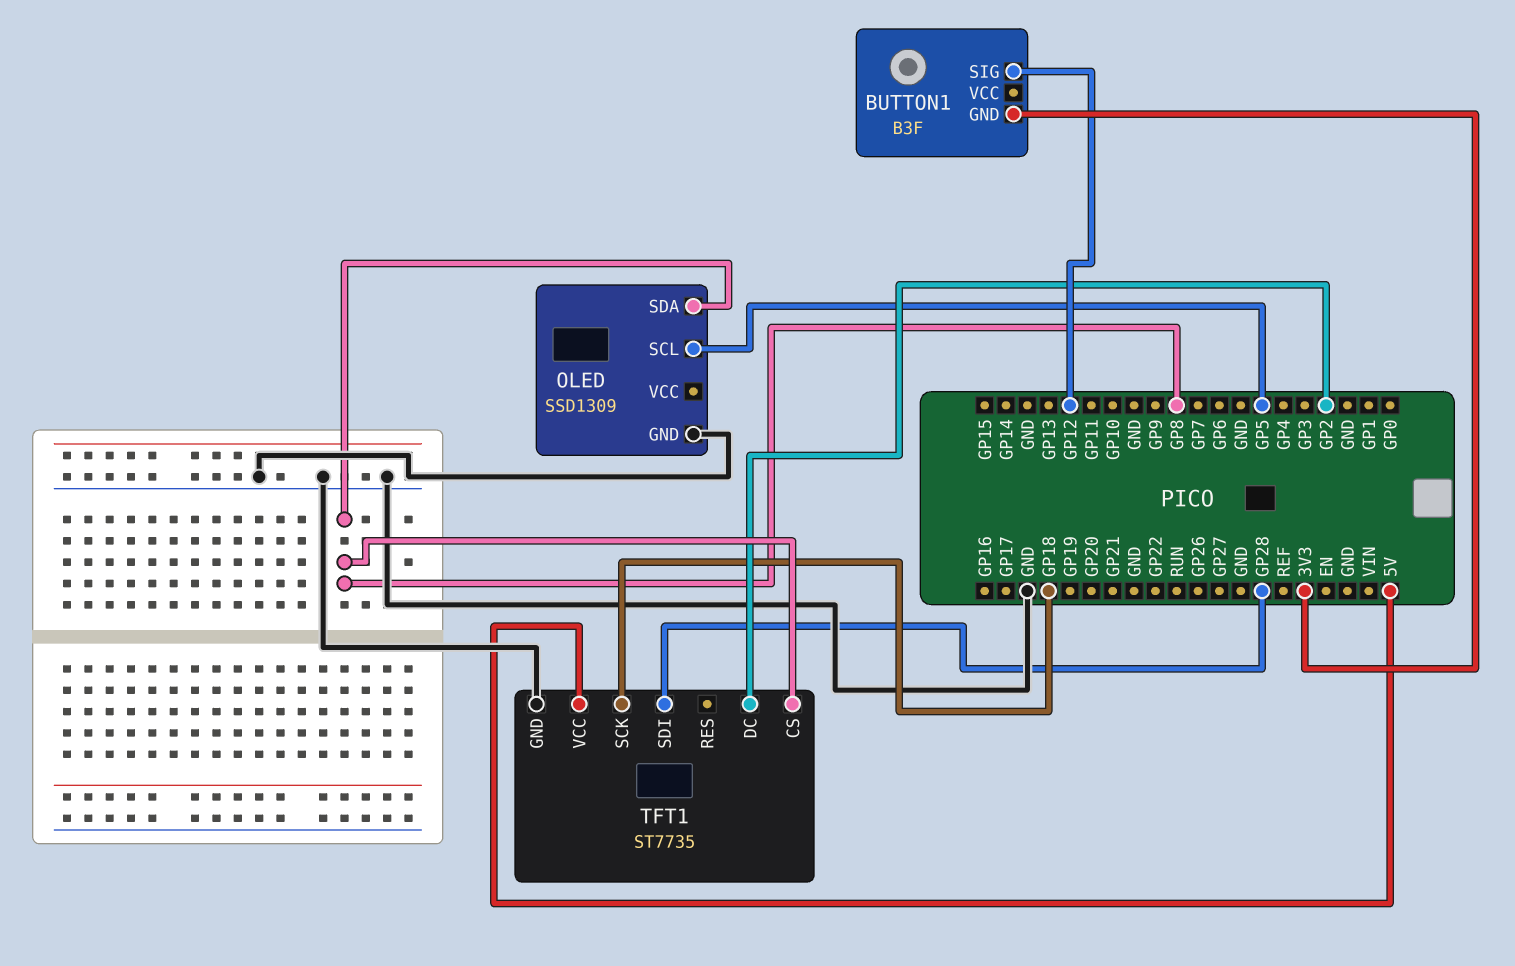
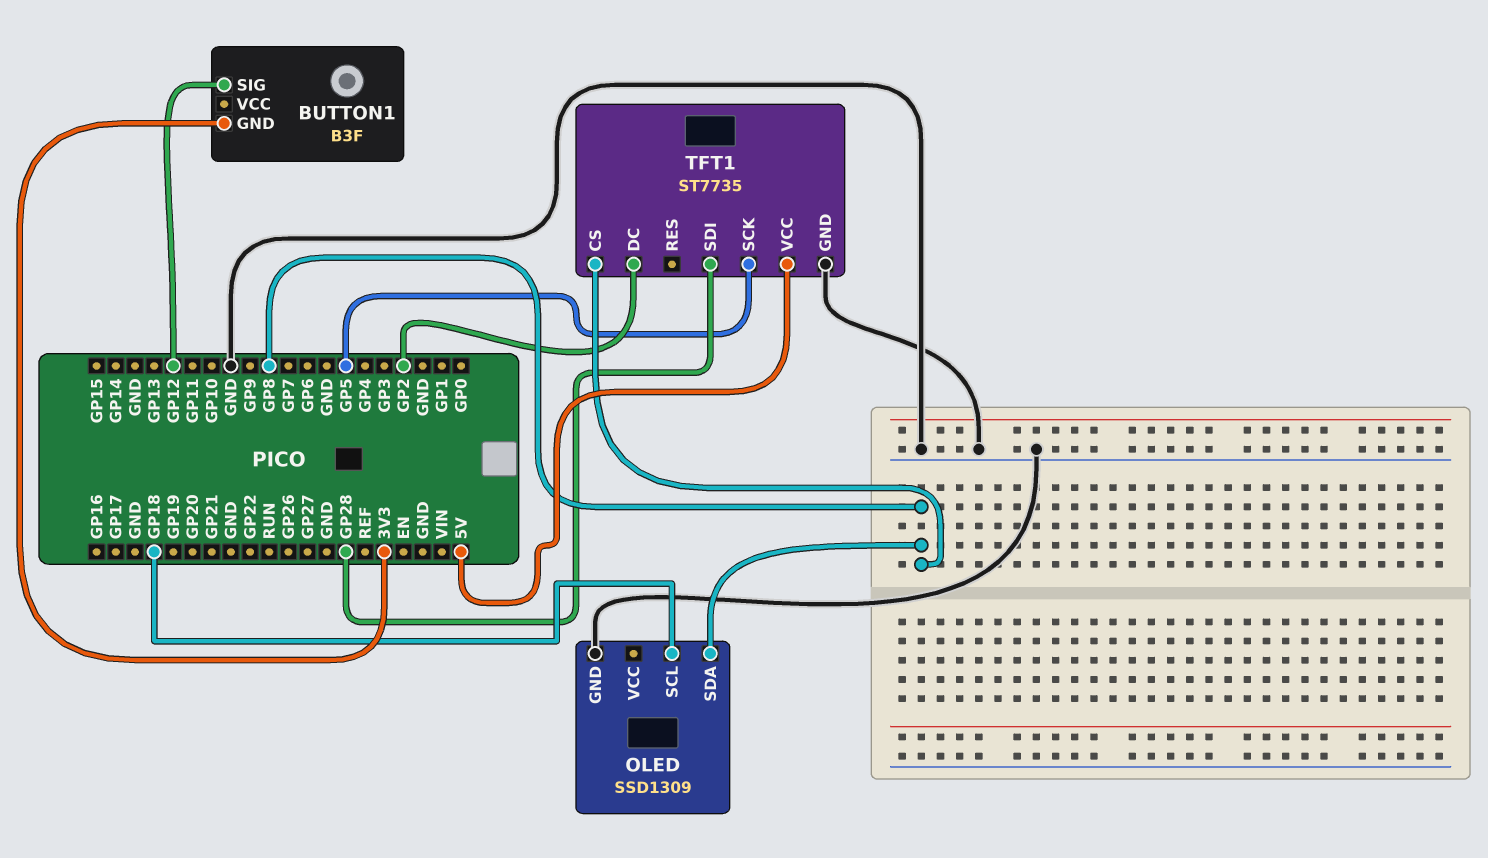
OLED pin SCL: GP5 -> GP18
TFT1 pin SCK: GP18 -> GP5

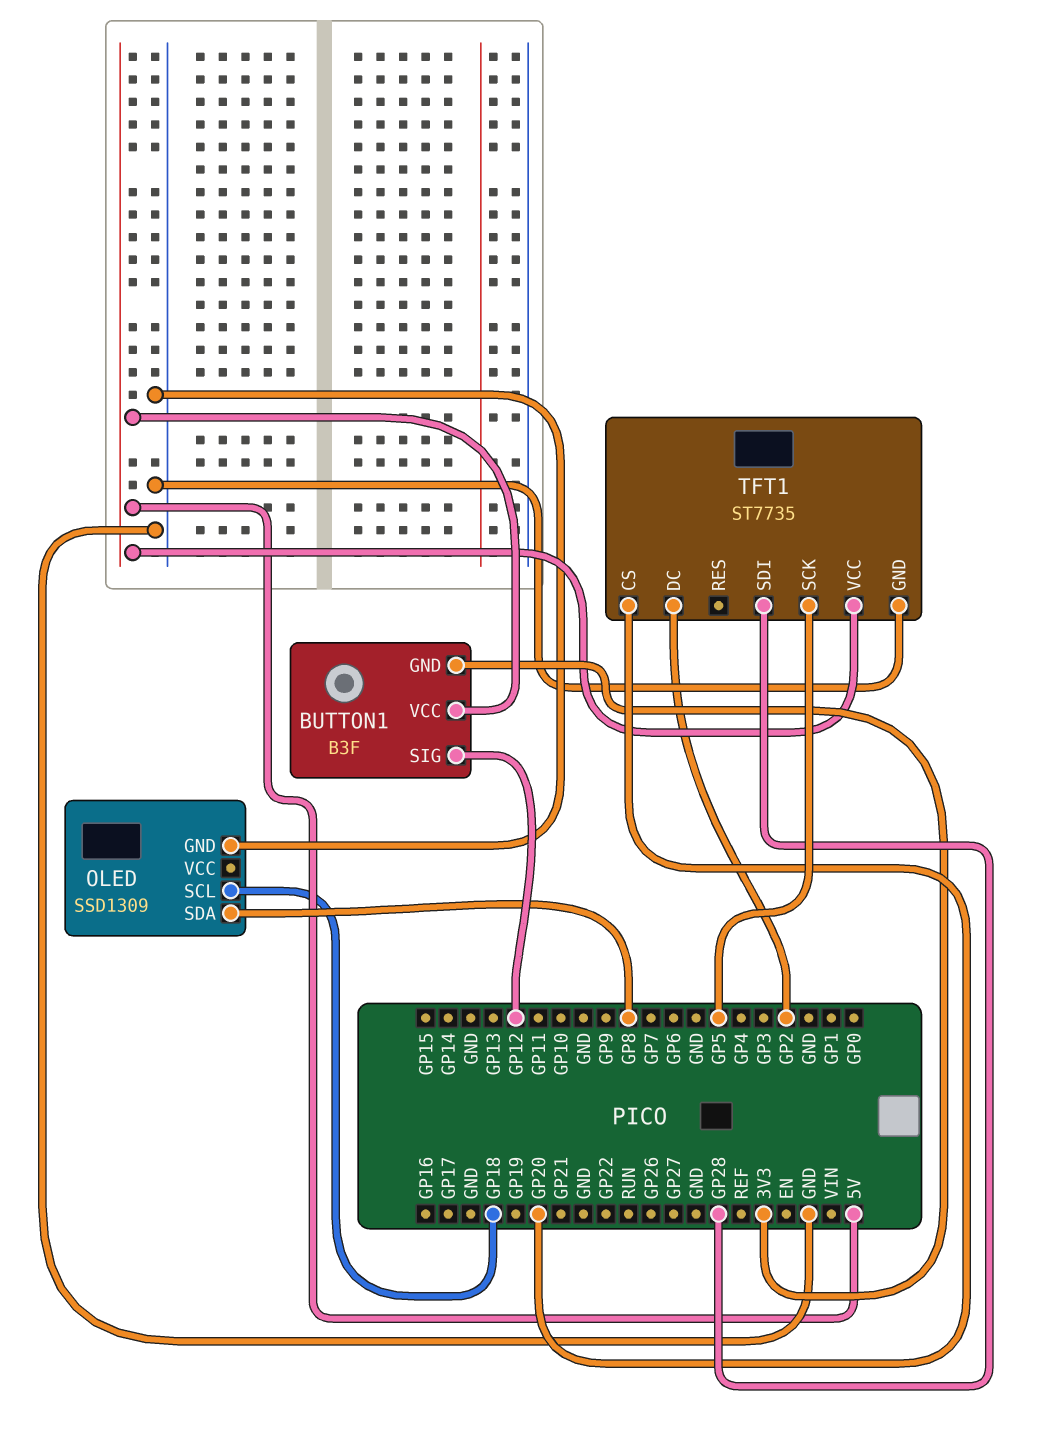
BUTTON1 pin VCC: none -> 5V
TFT1 pin CS: GP8 -> GP20

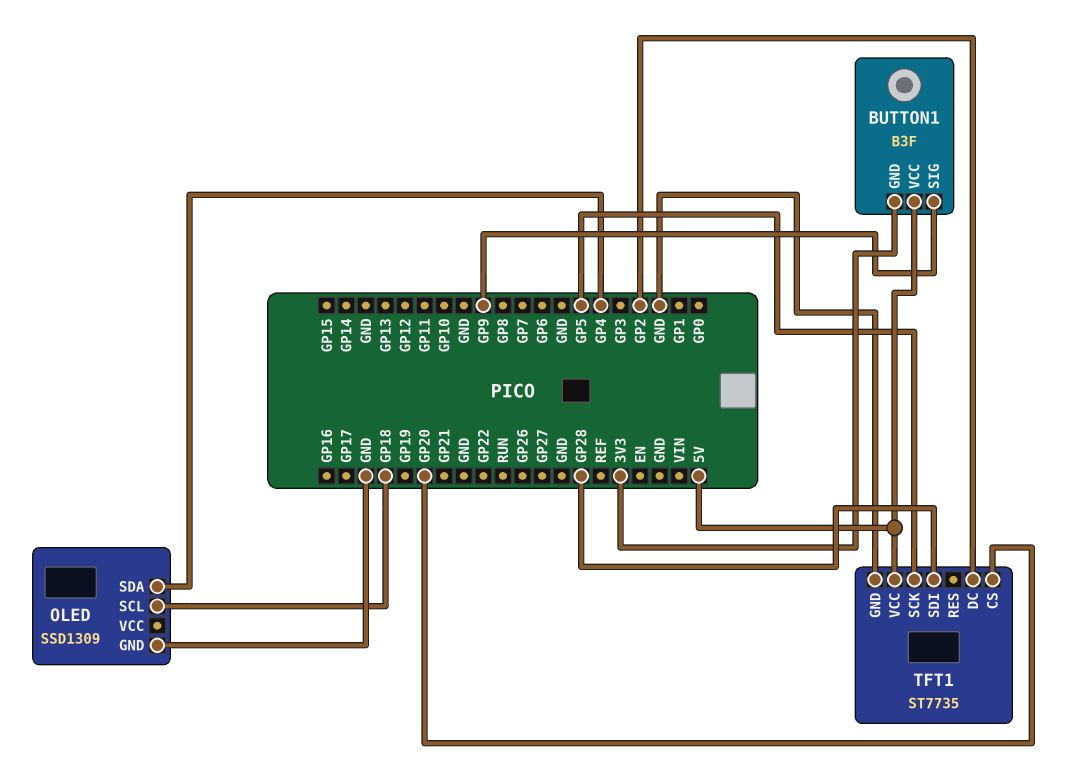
BUTTON1 pin SIG: GP12 -> GP9
OLED pin SDA: GP8 -> GP4

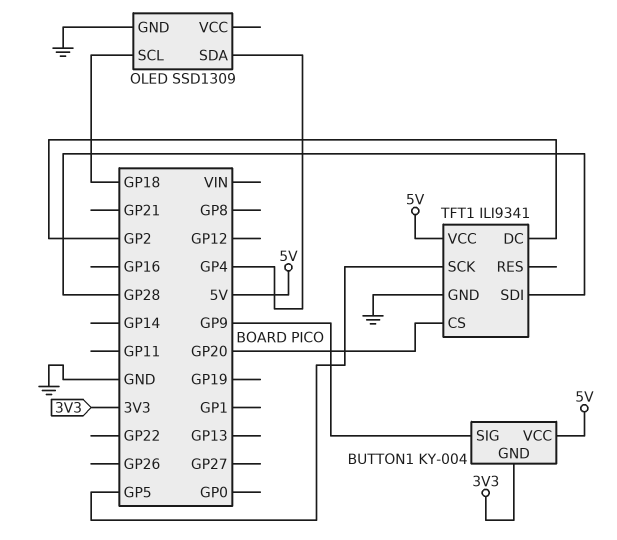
BUTTON1: B3F -> KY-004
TFT1: ST7735 -> ILI9341

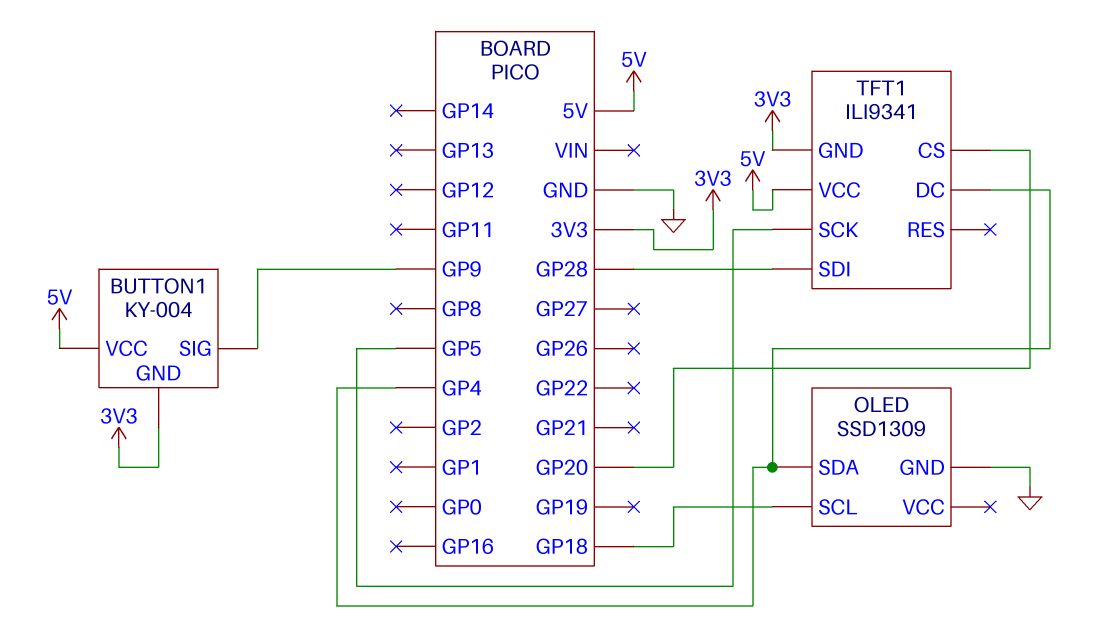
TFT1 pin DC: GP2 -> GP4
TFT1 pin GND: GND -> 3V3

